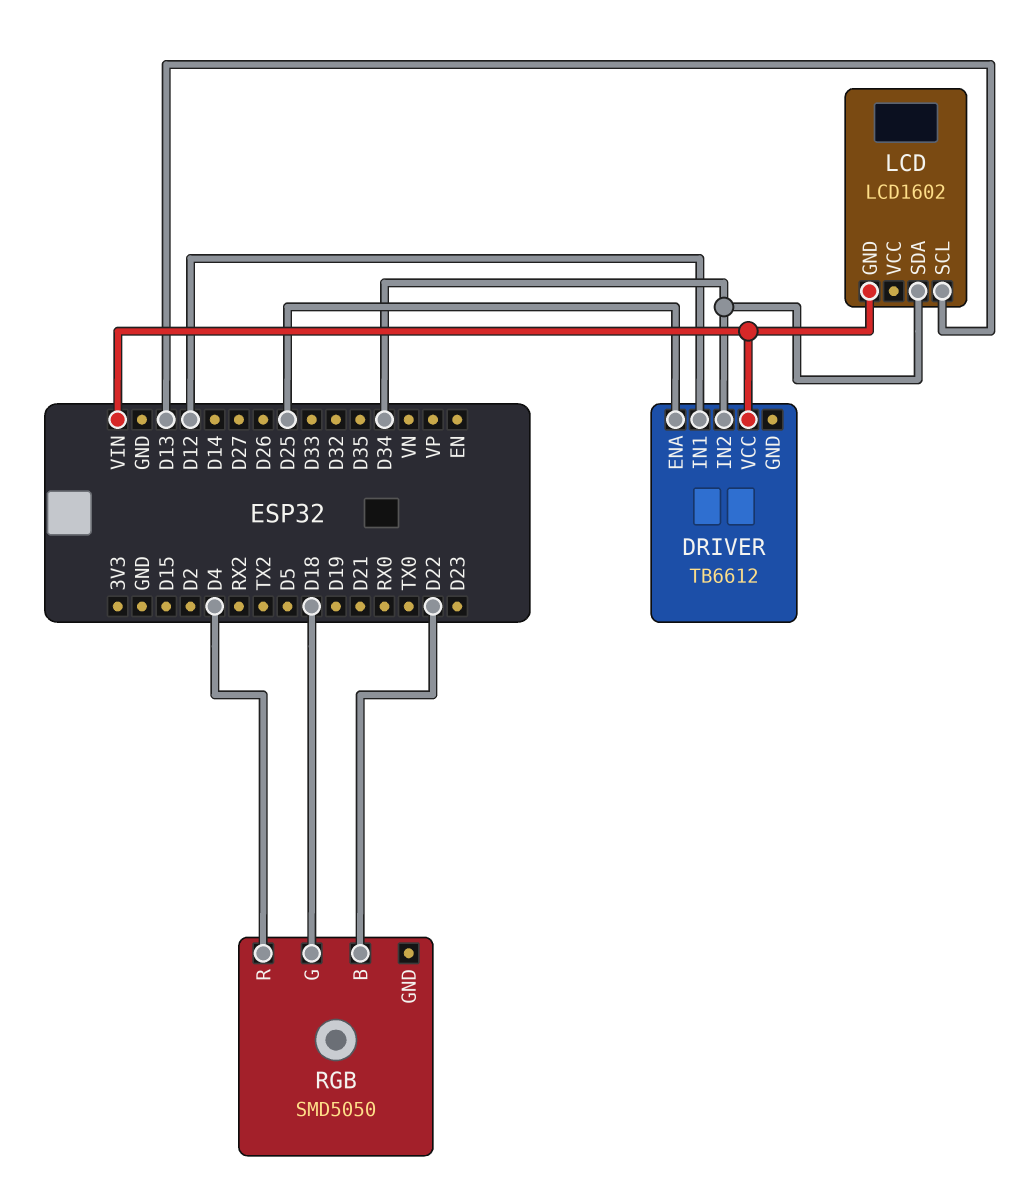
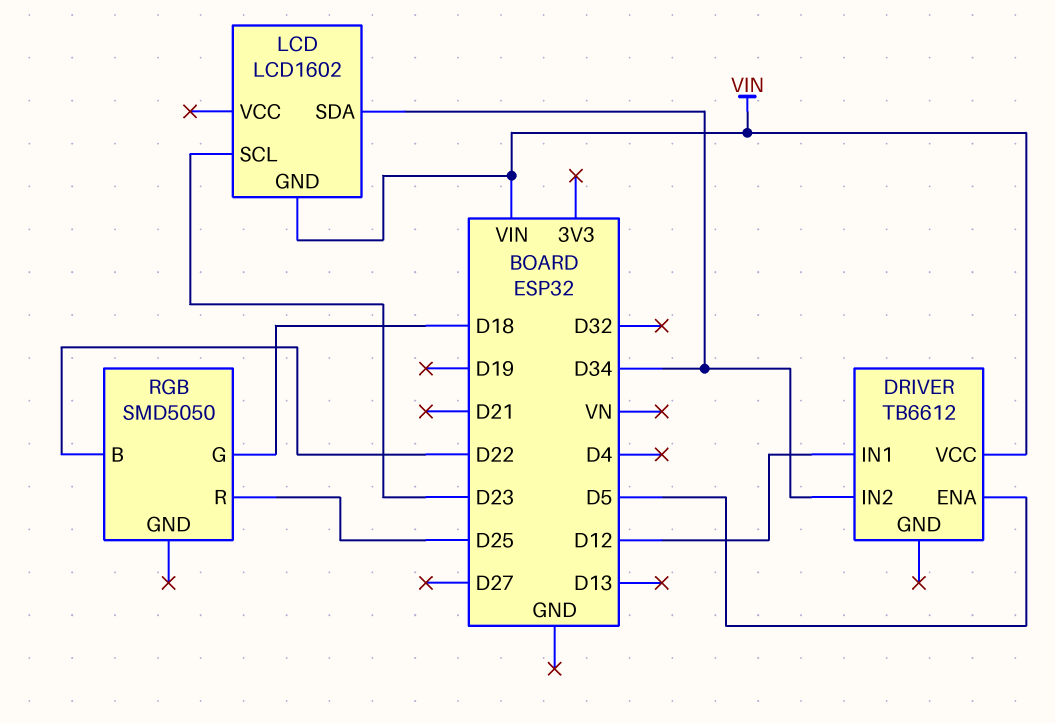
DRIVER pin ENA: D25 -> D5
LCD pin SCL: D13 -> D23
RGB pin R: D4 -> D25

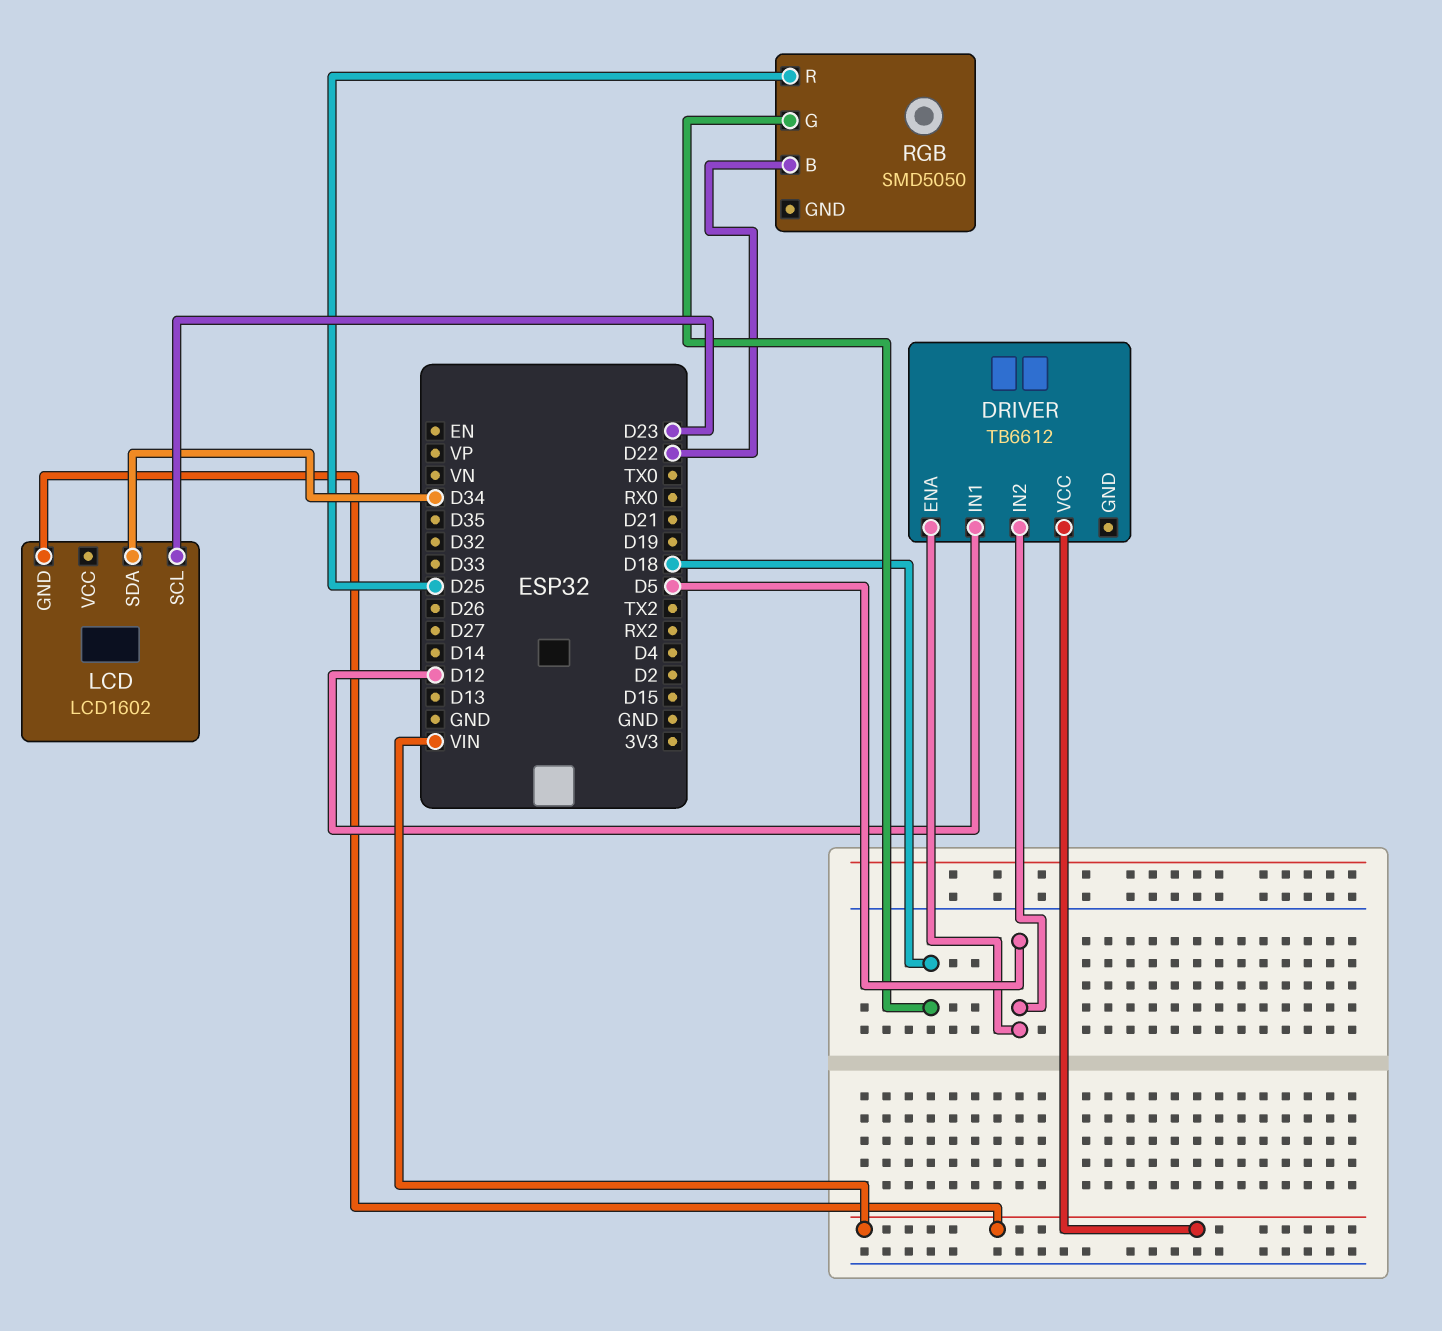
DRIVER pin IN2: D34 -> D5

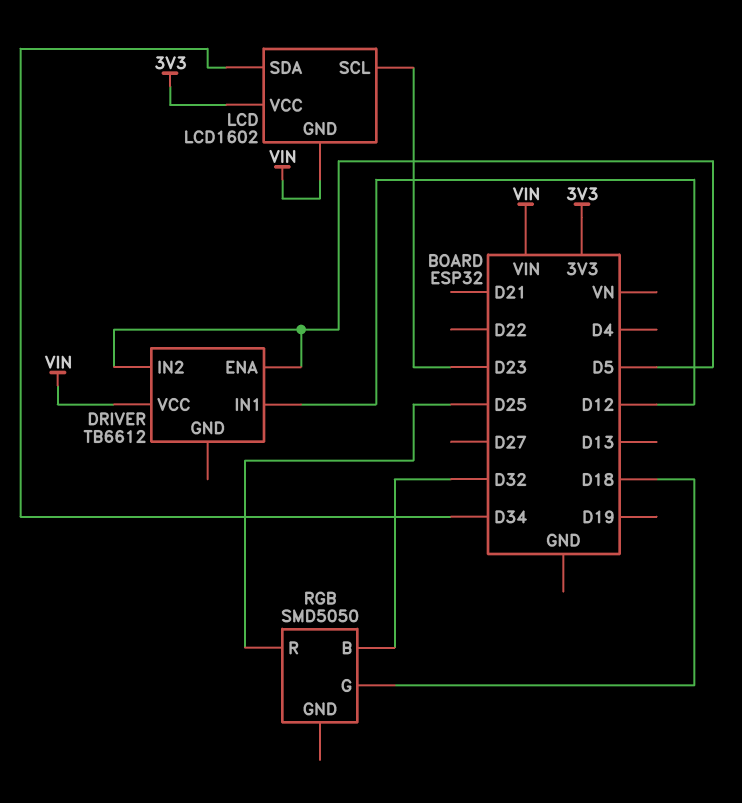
LCD pin VCC: none -> 3V3
RGB pin B: D22 -> D32

